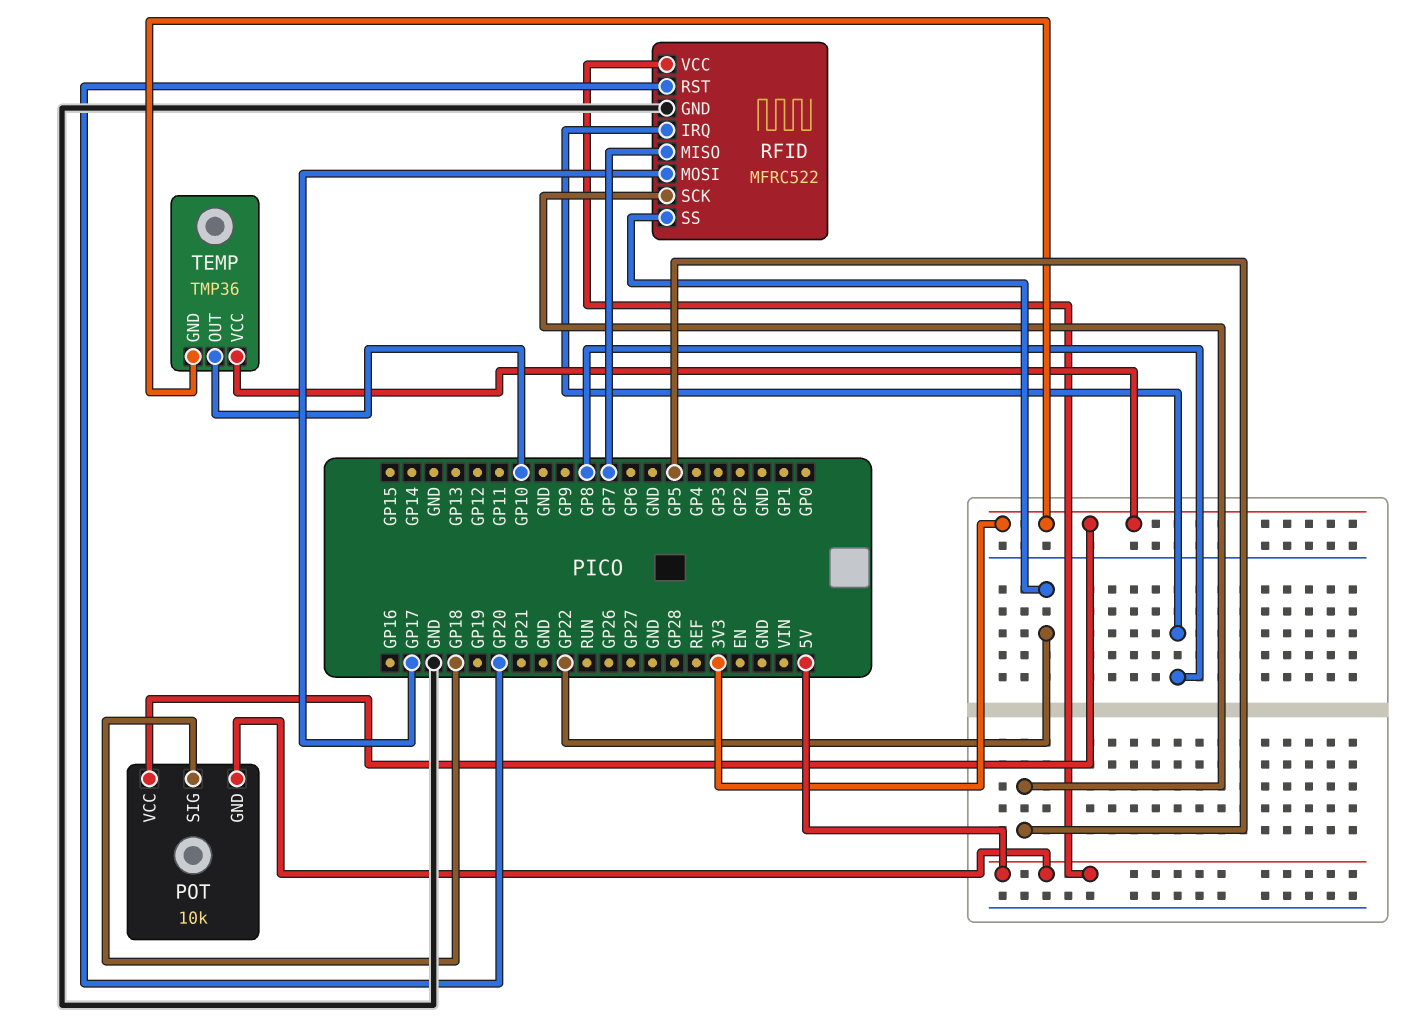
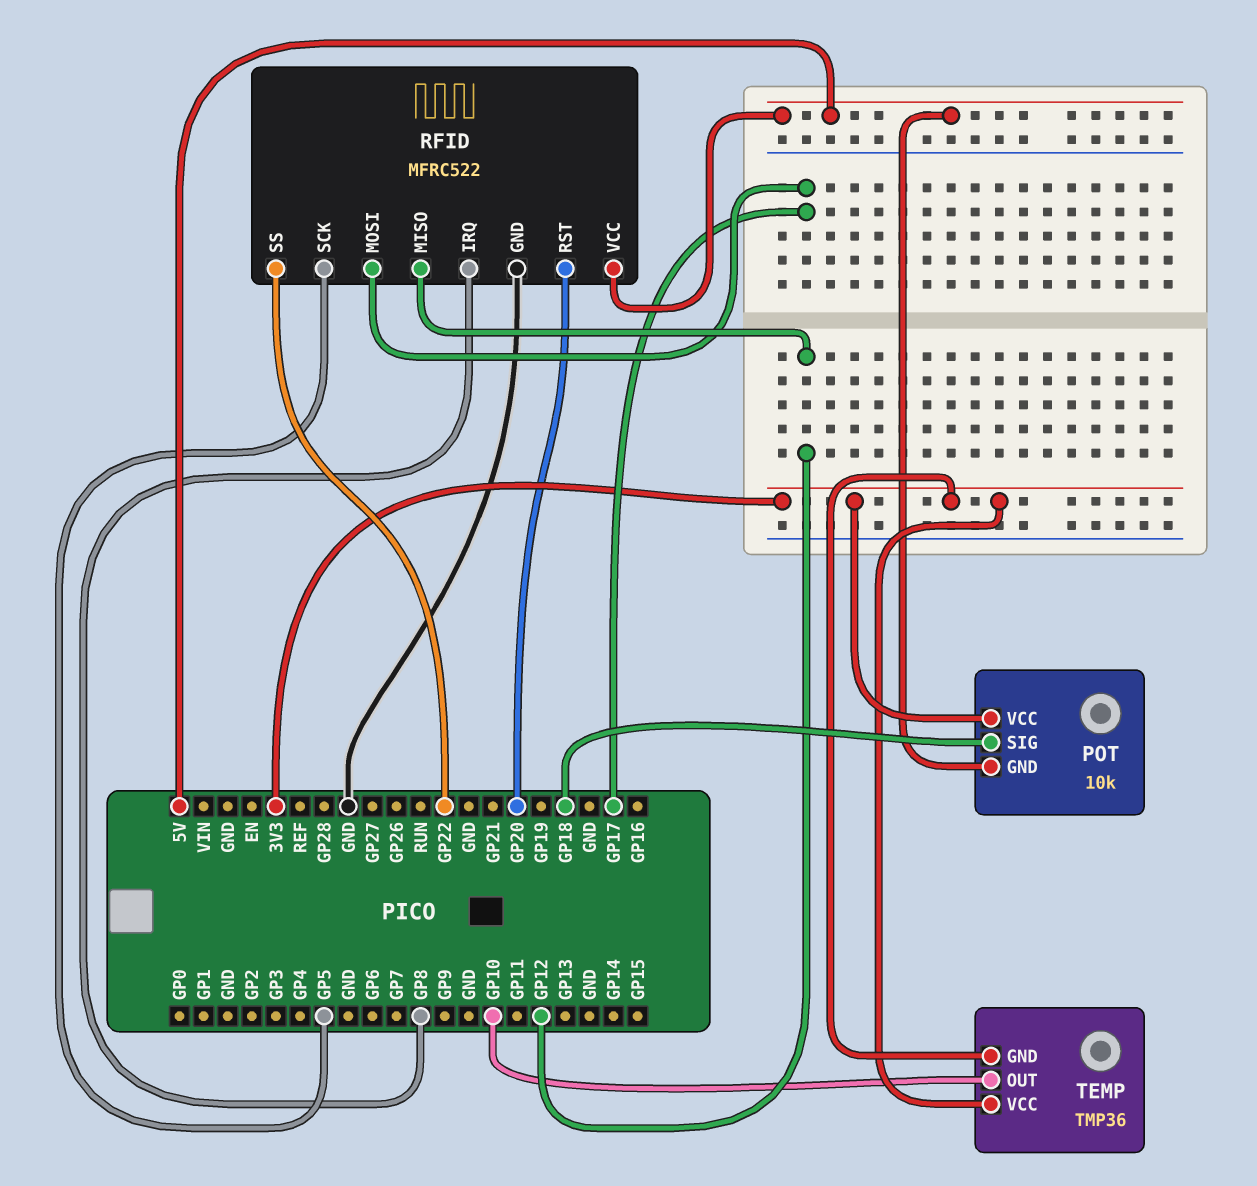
RFID pin MISO: GP7 -> GP12

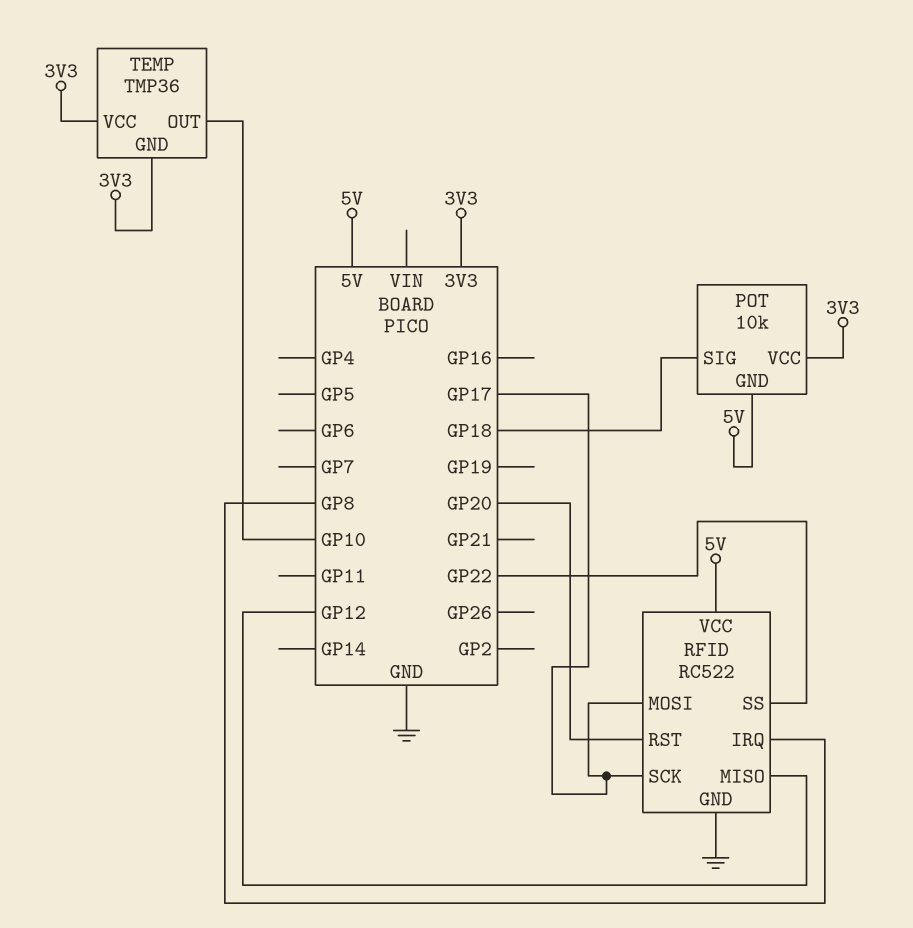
RFID: MFRC522 -> RC522
RFID pin SCK: GP5 -> GP17

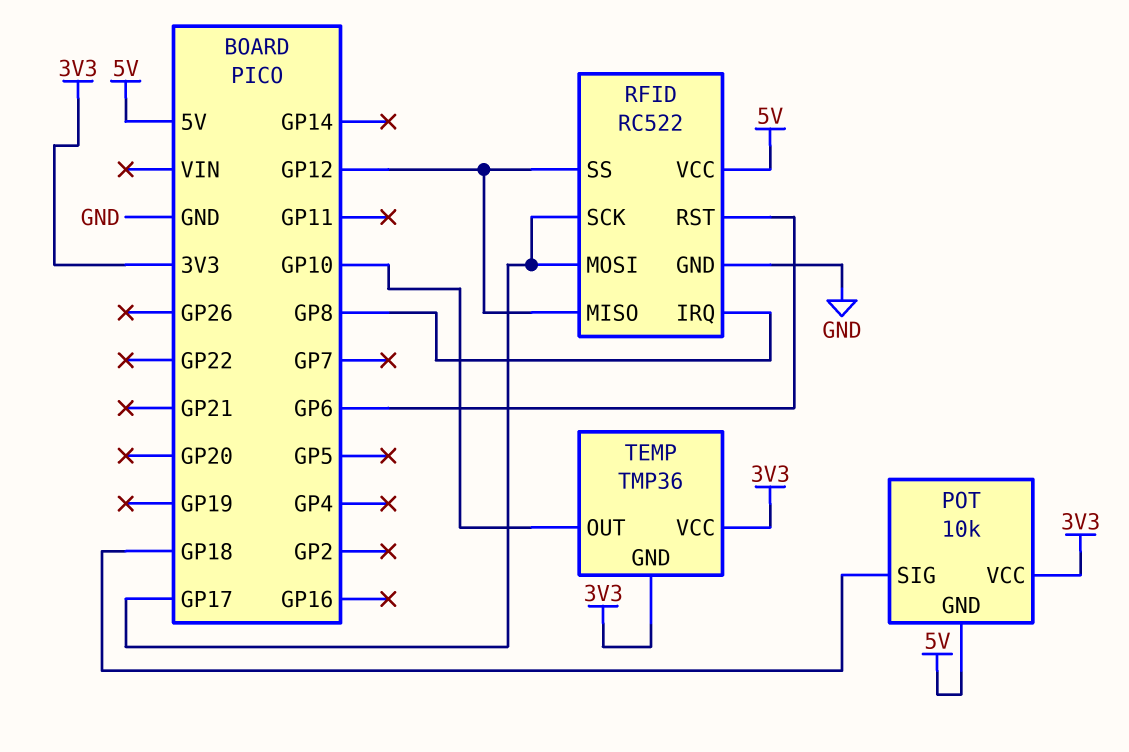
RFID pin RST: GP20 -> GP6
RFID pin SS: GP22 -> GP12

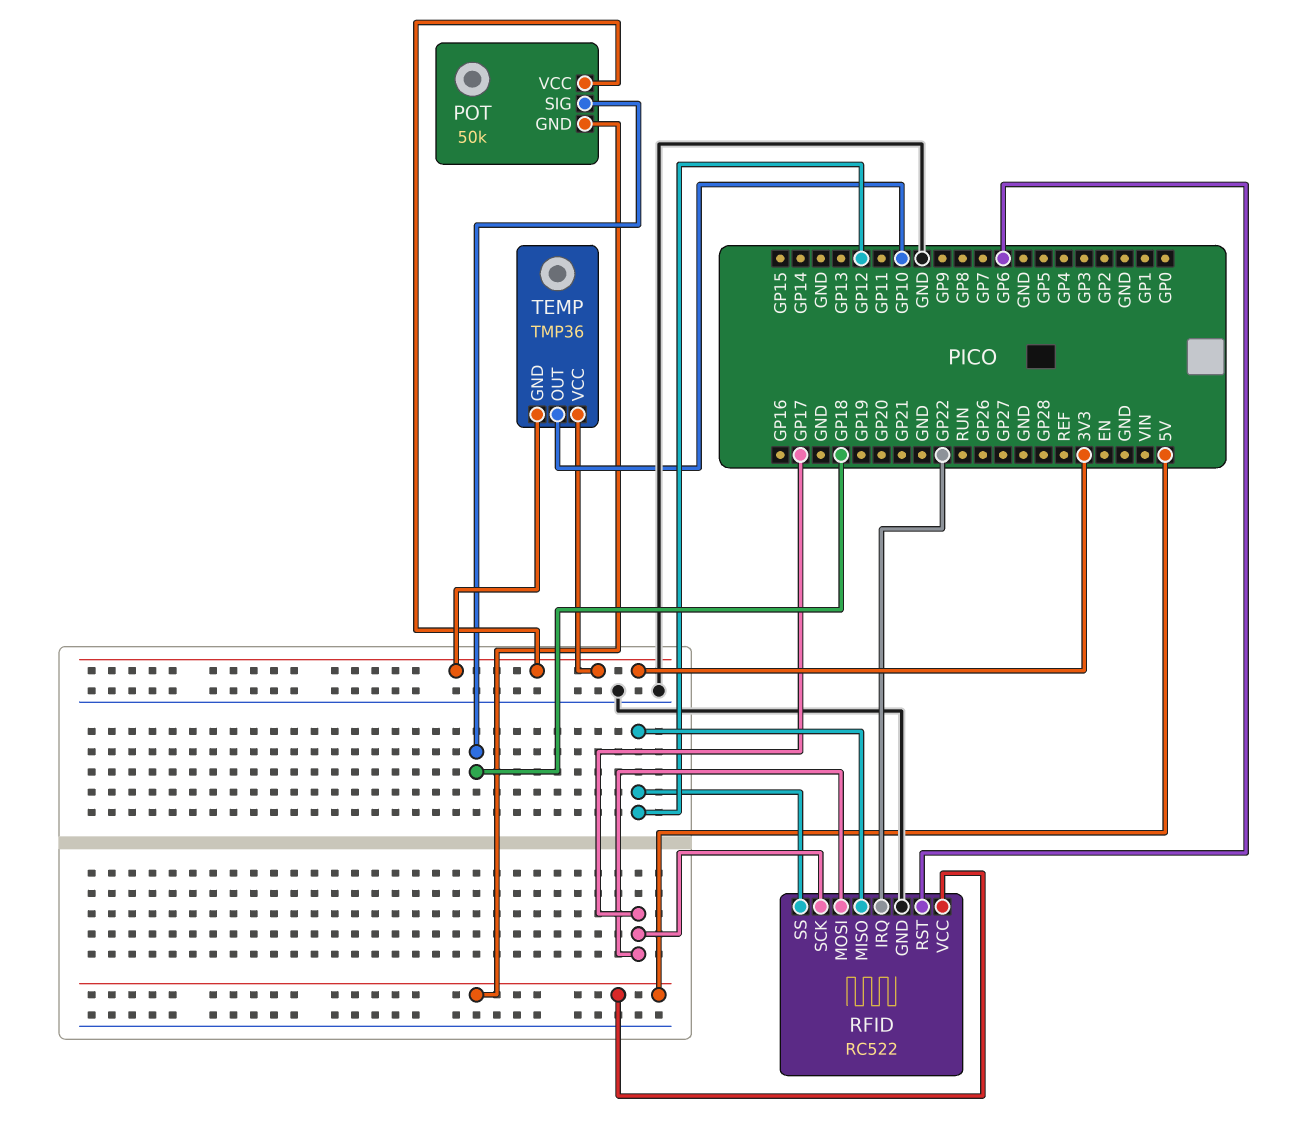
POT: 10k -> 50k
RFID pin IRQ: GP8 -> GP22

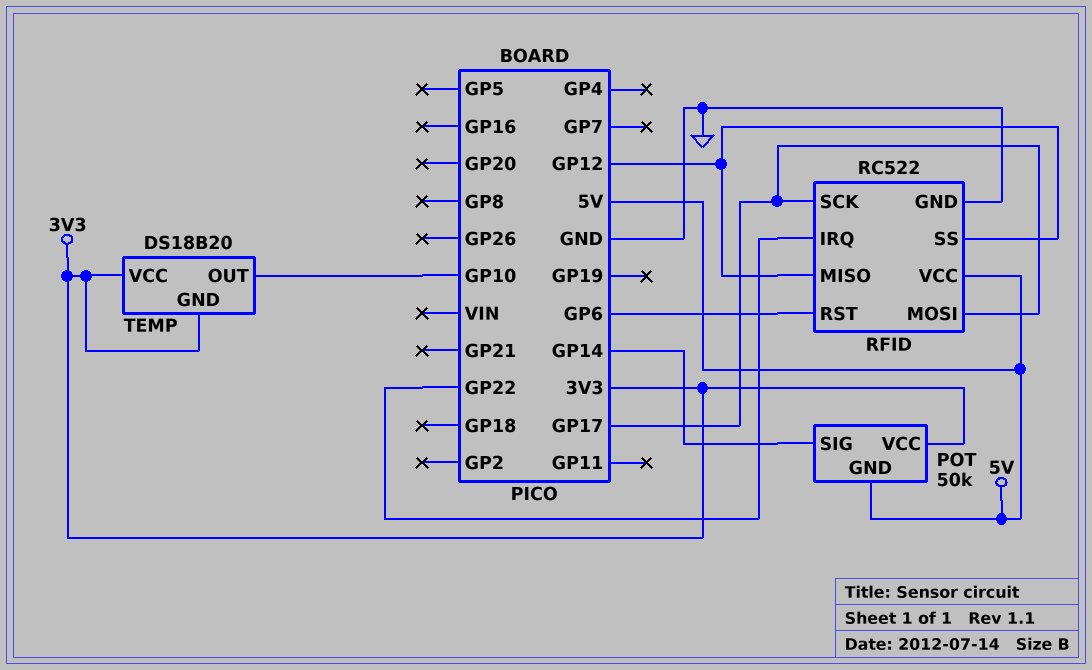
POT pin SIG: GP18 -> GP14
TEMP: TMP36 -> DS18B20

